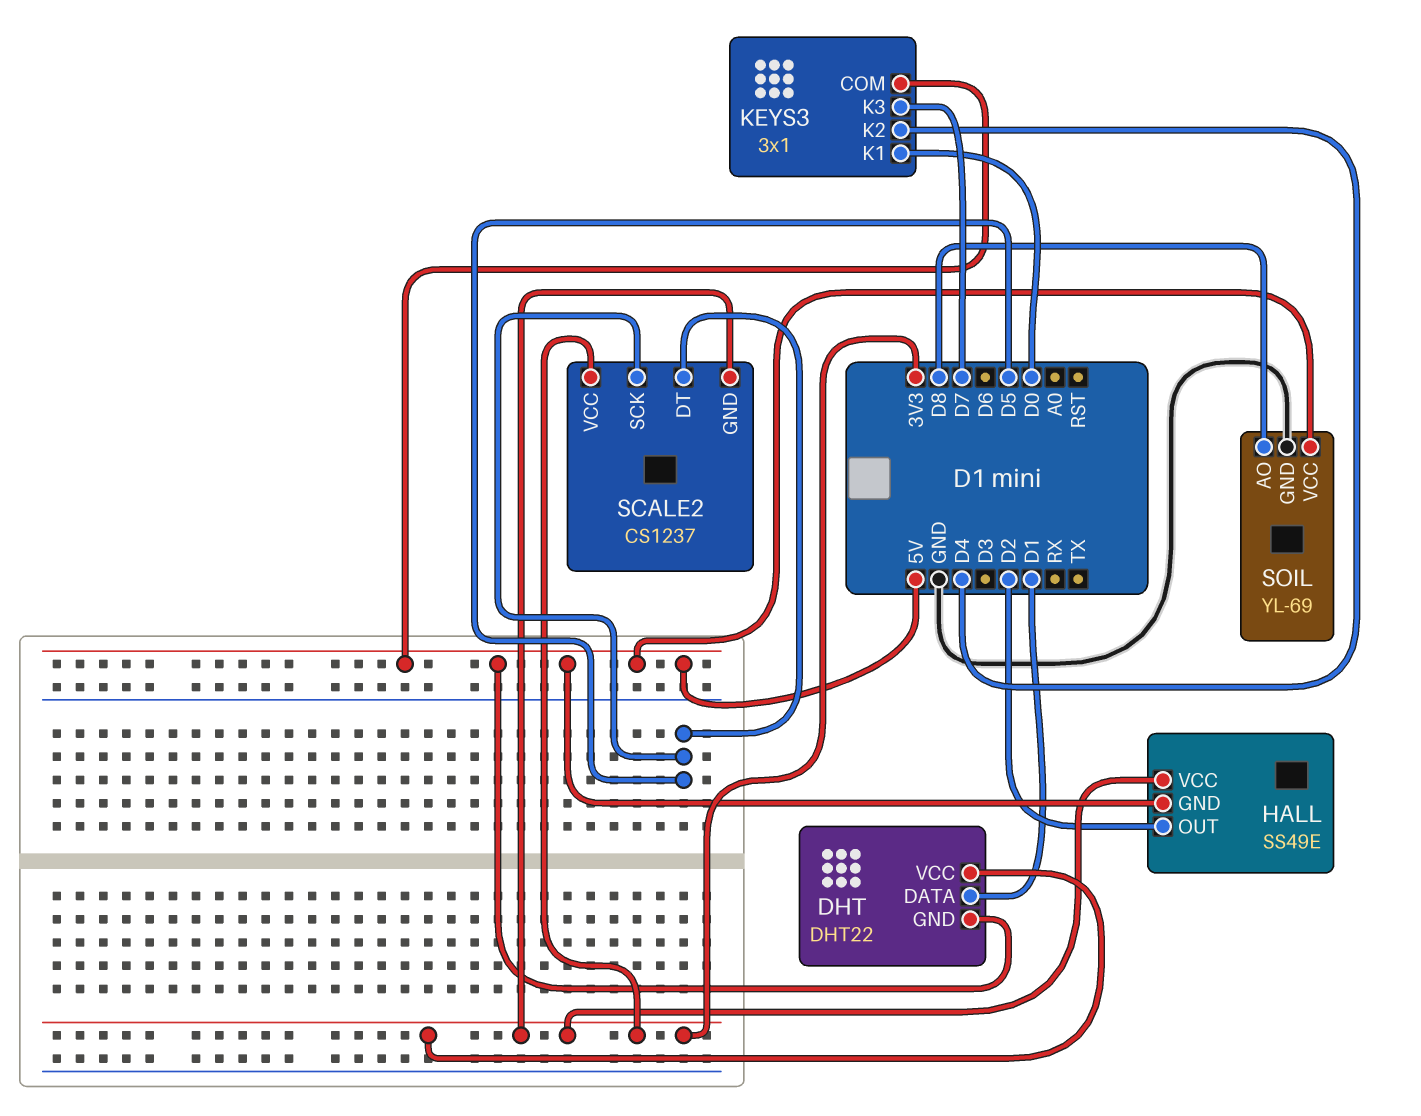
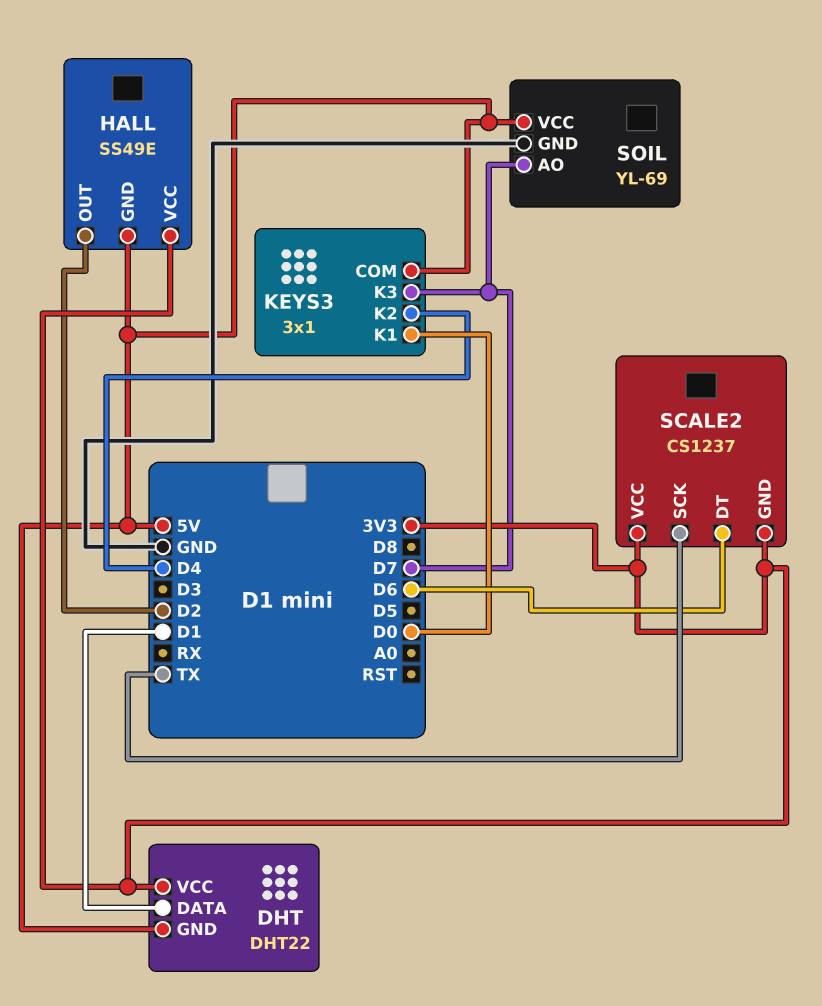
SCALE2 pin DT: D5 -> D6
SCALE2 pin SCK: D5 -> TX
SOIL pin AO: D8 -> D7

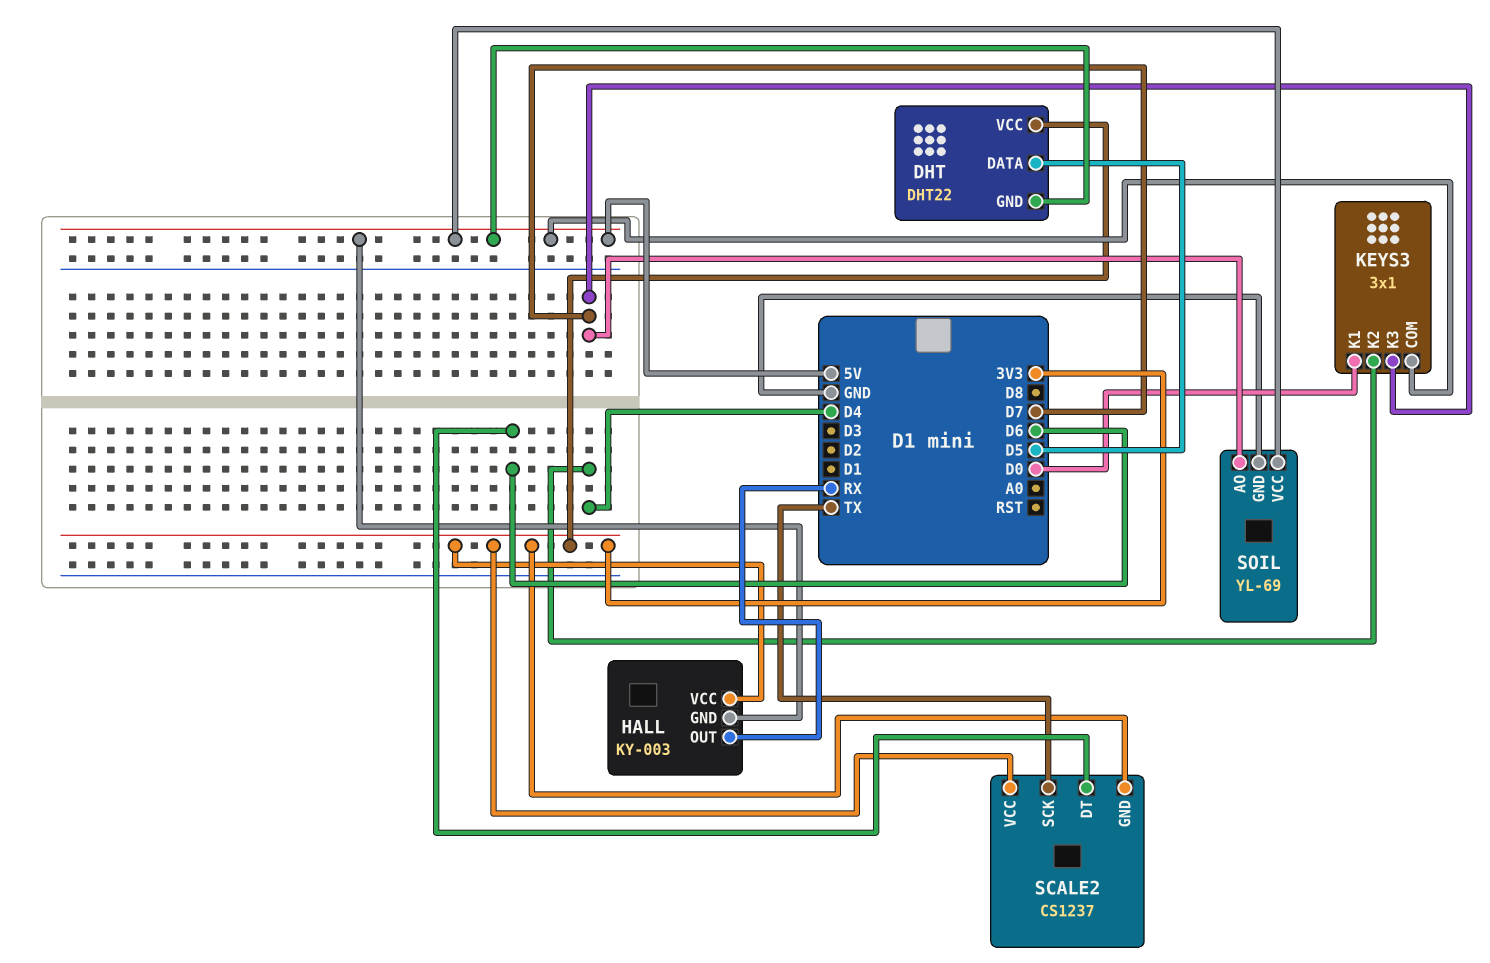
DHT pin DATA: D1 -> D5
HALL: SS49E -> KY-003
HALL pin OUT: D2 -> RX

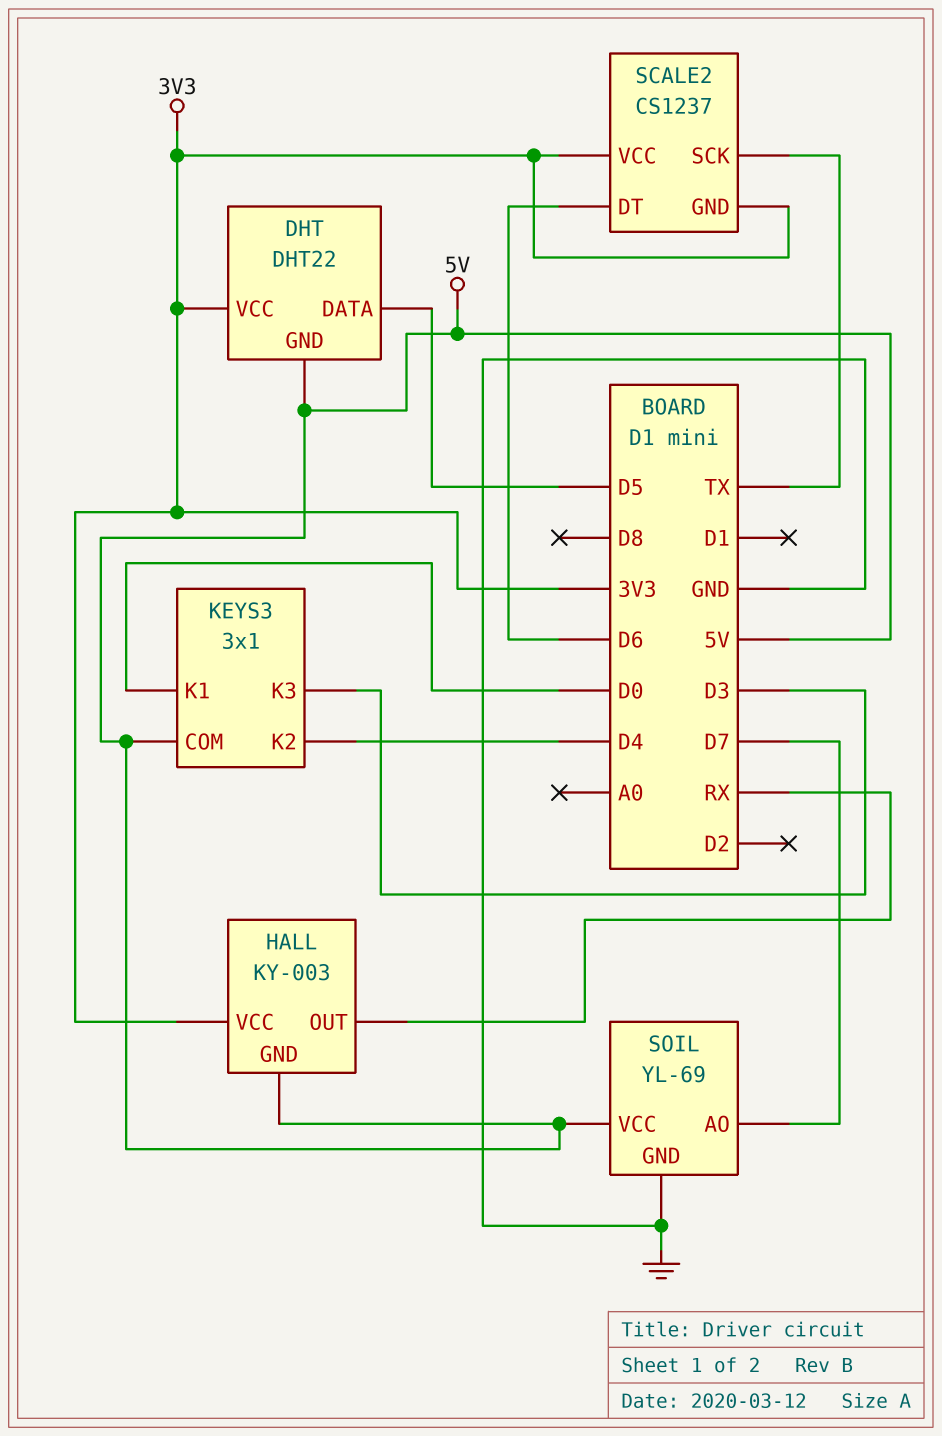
KEYS3 pin K3: D7 -> D3

